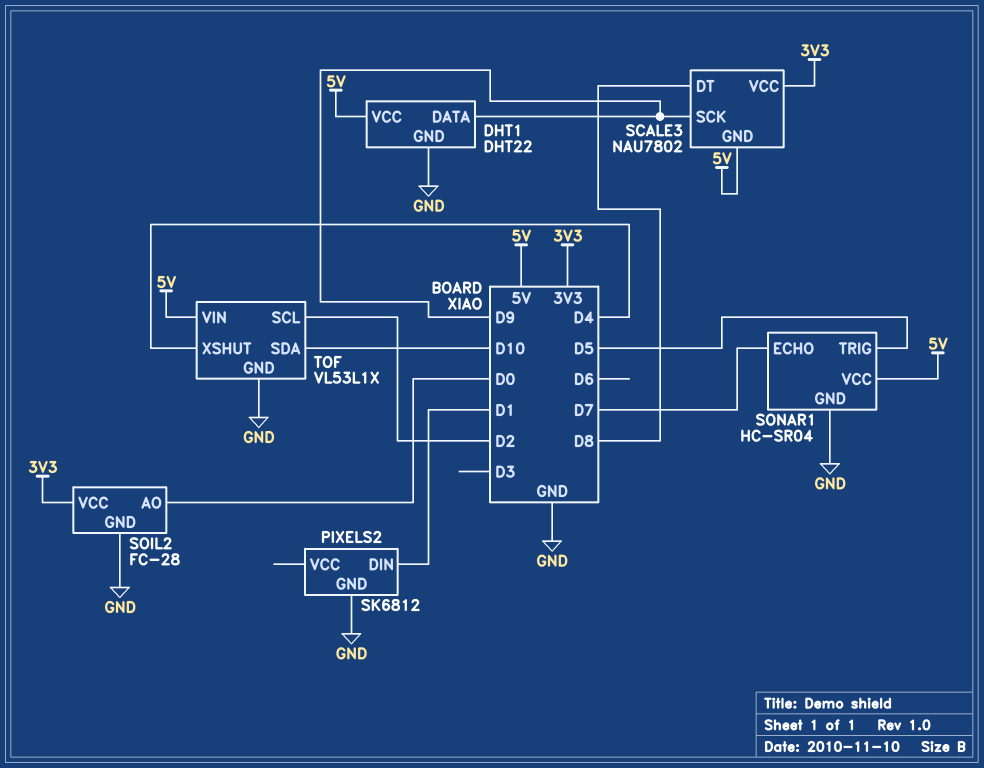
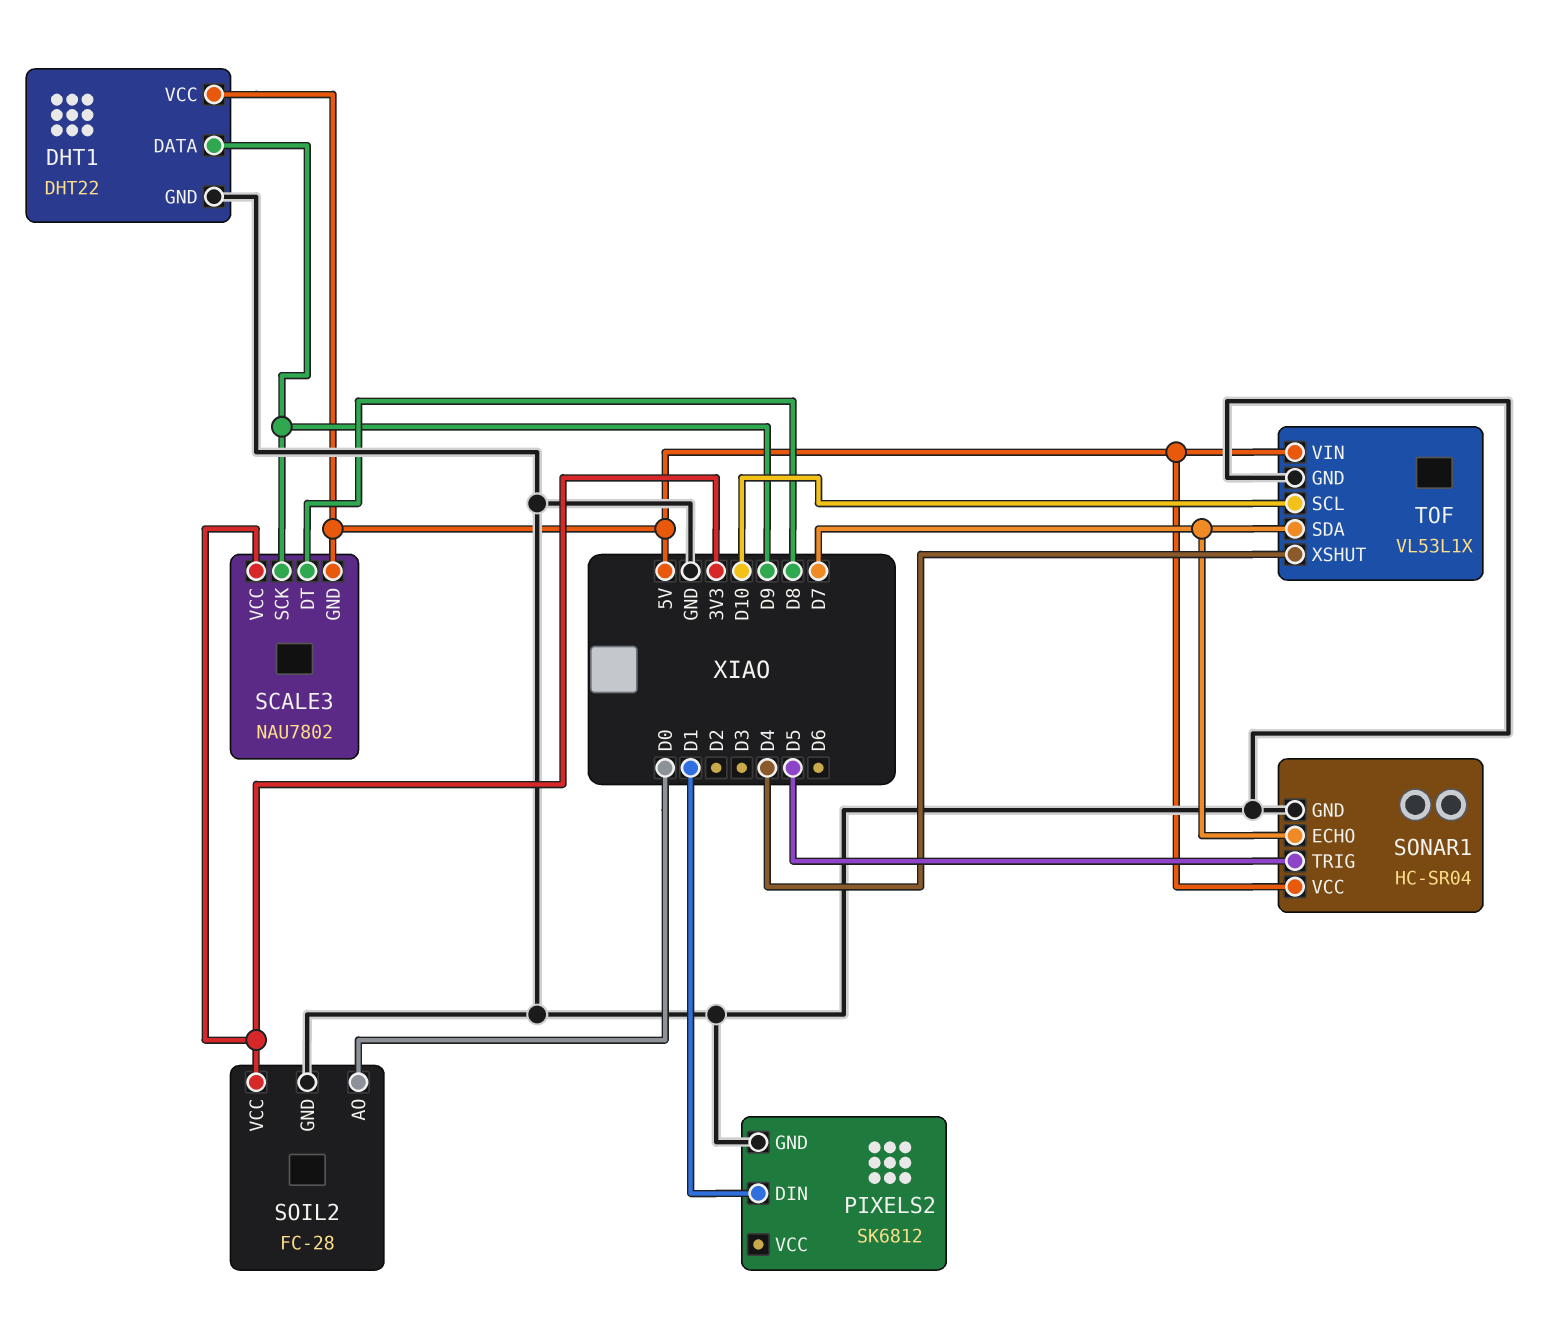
TOF pin SCL: D2 -> D10
TOF pin SDA: D10 -> D7

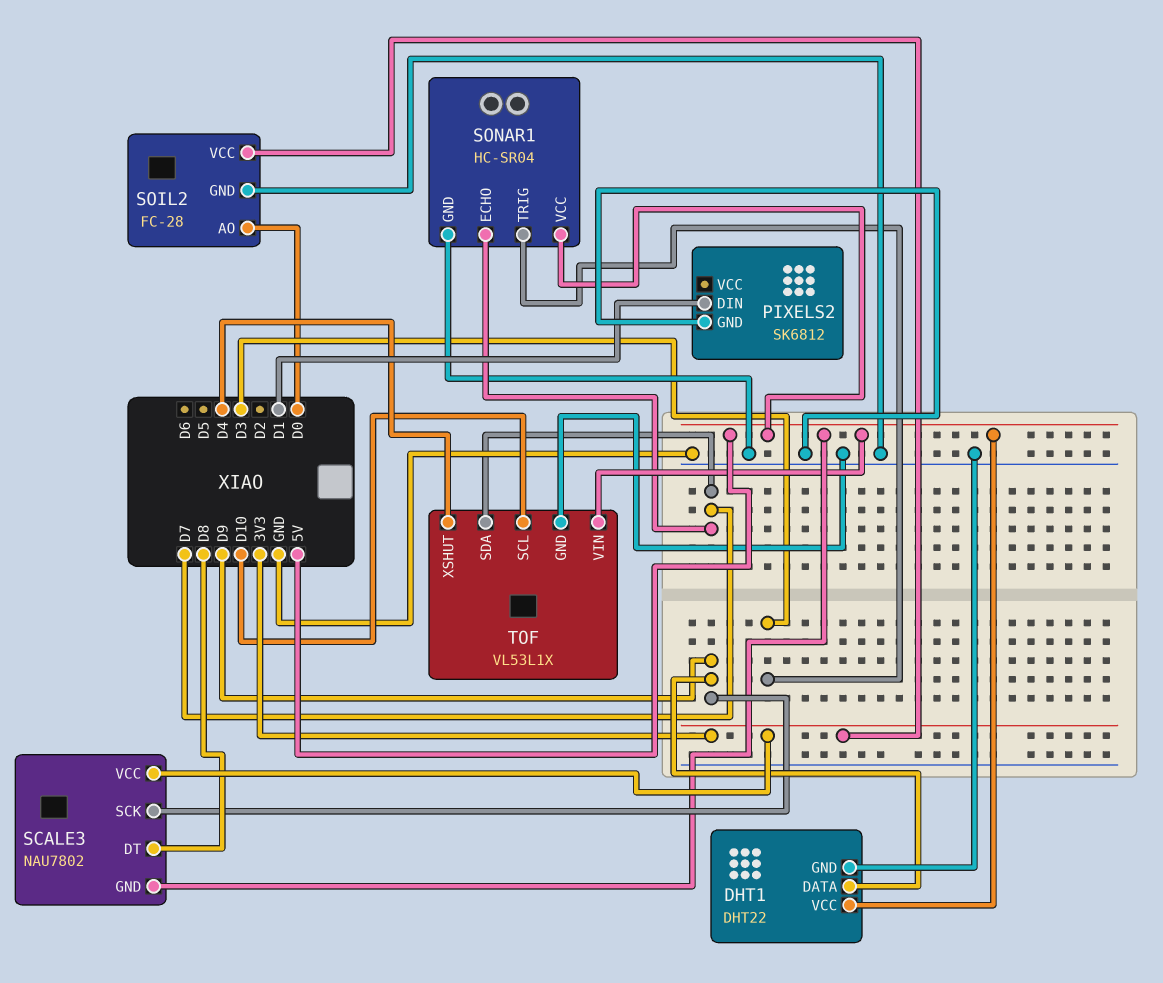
SONAR1 pin TRIG: D5 -> D3

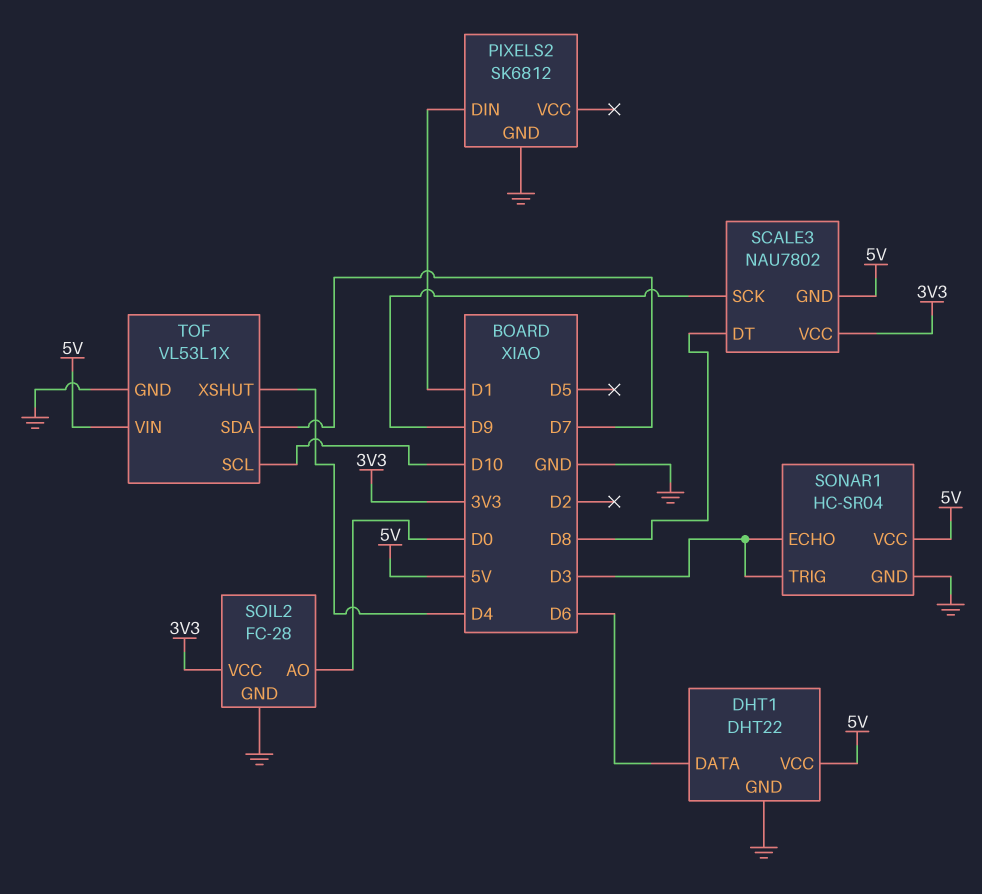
DHT1 pin DATA: D9 -> D6
SONAR1 pin ECHO: D7 -> D3

